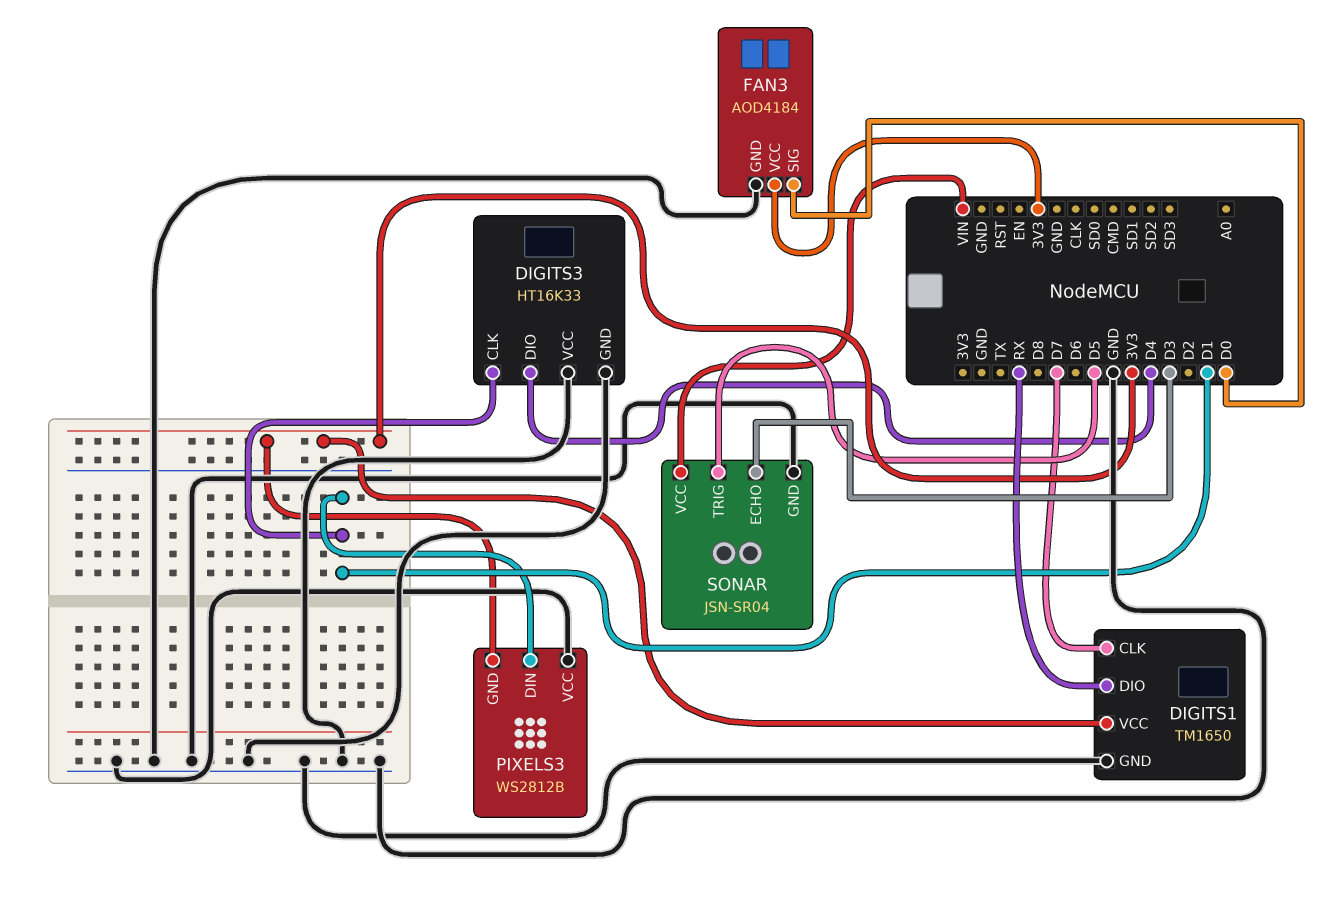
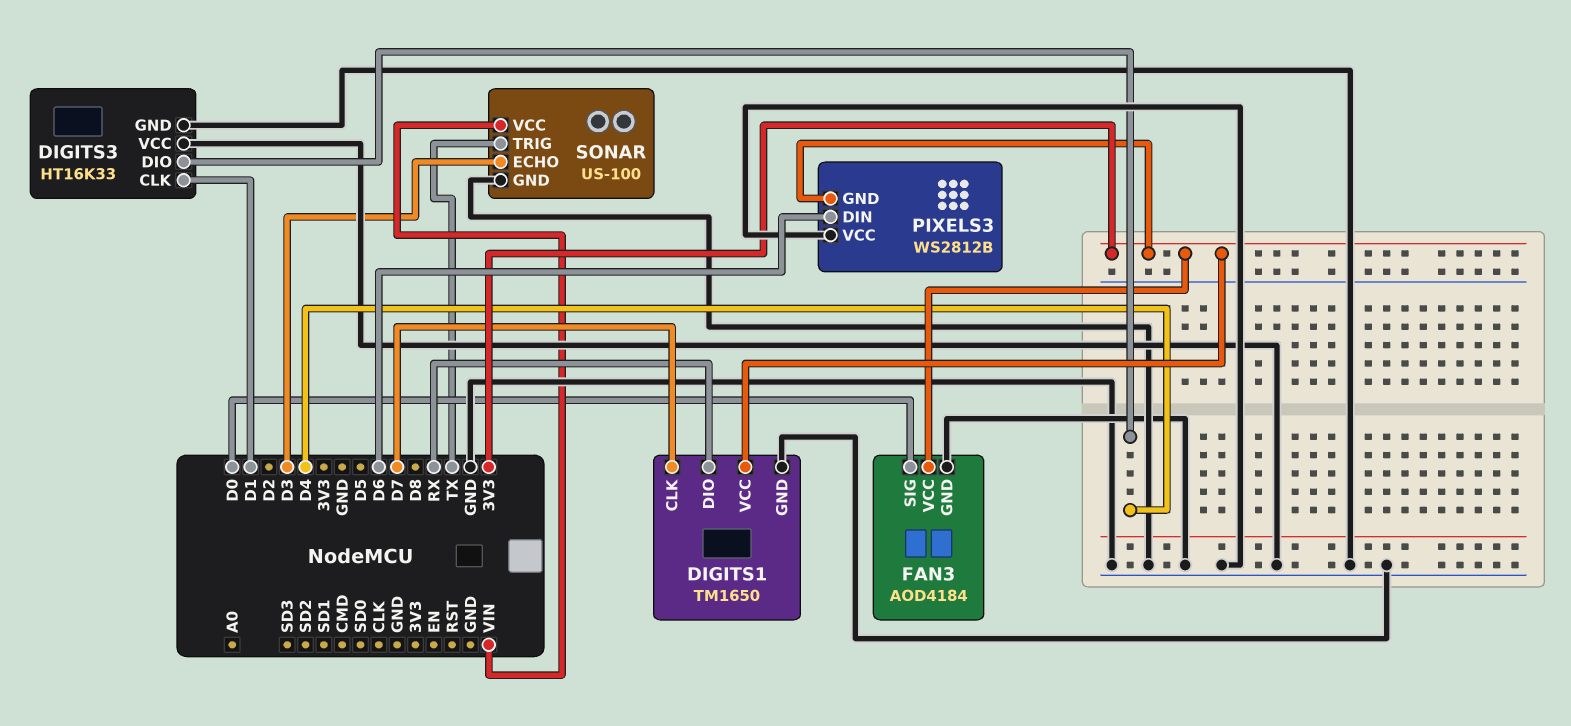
PIXELS3 pin DIN: D1 -> D6
SONAR: JSN-SR04 -> US-100
SONAR pin TRIG: D5 -> TX

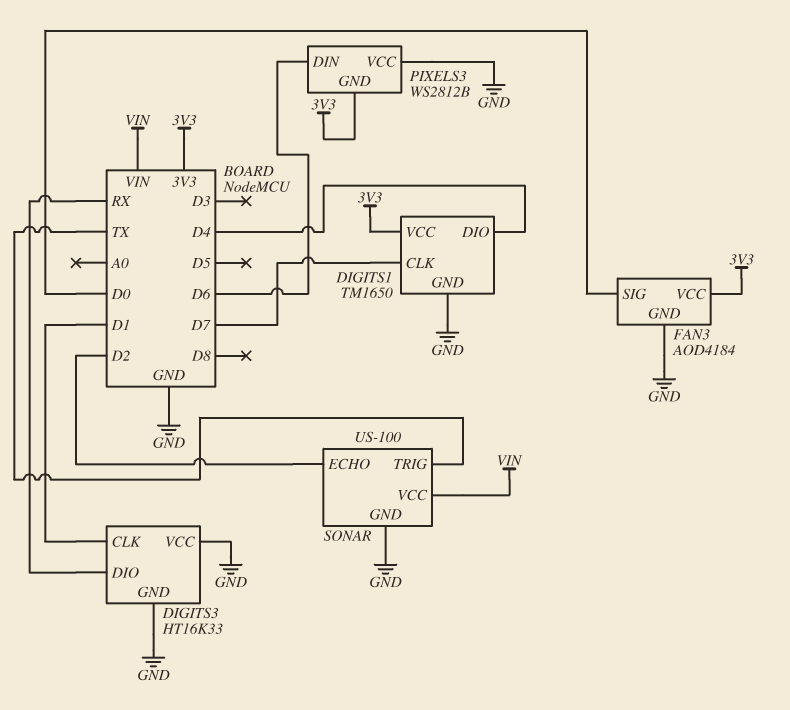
DIGITS1 pin DIO: RX -> D4
DIGITS3 pin DIO: D4 -> RX
SONAR pin ECHO: D3 -> D2

